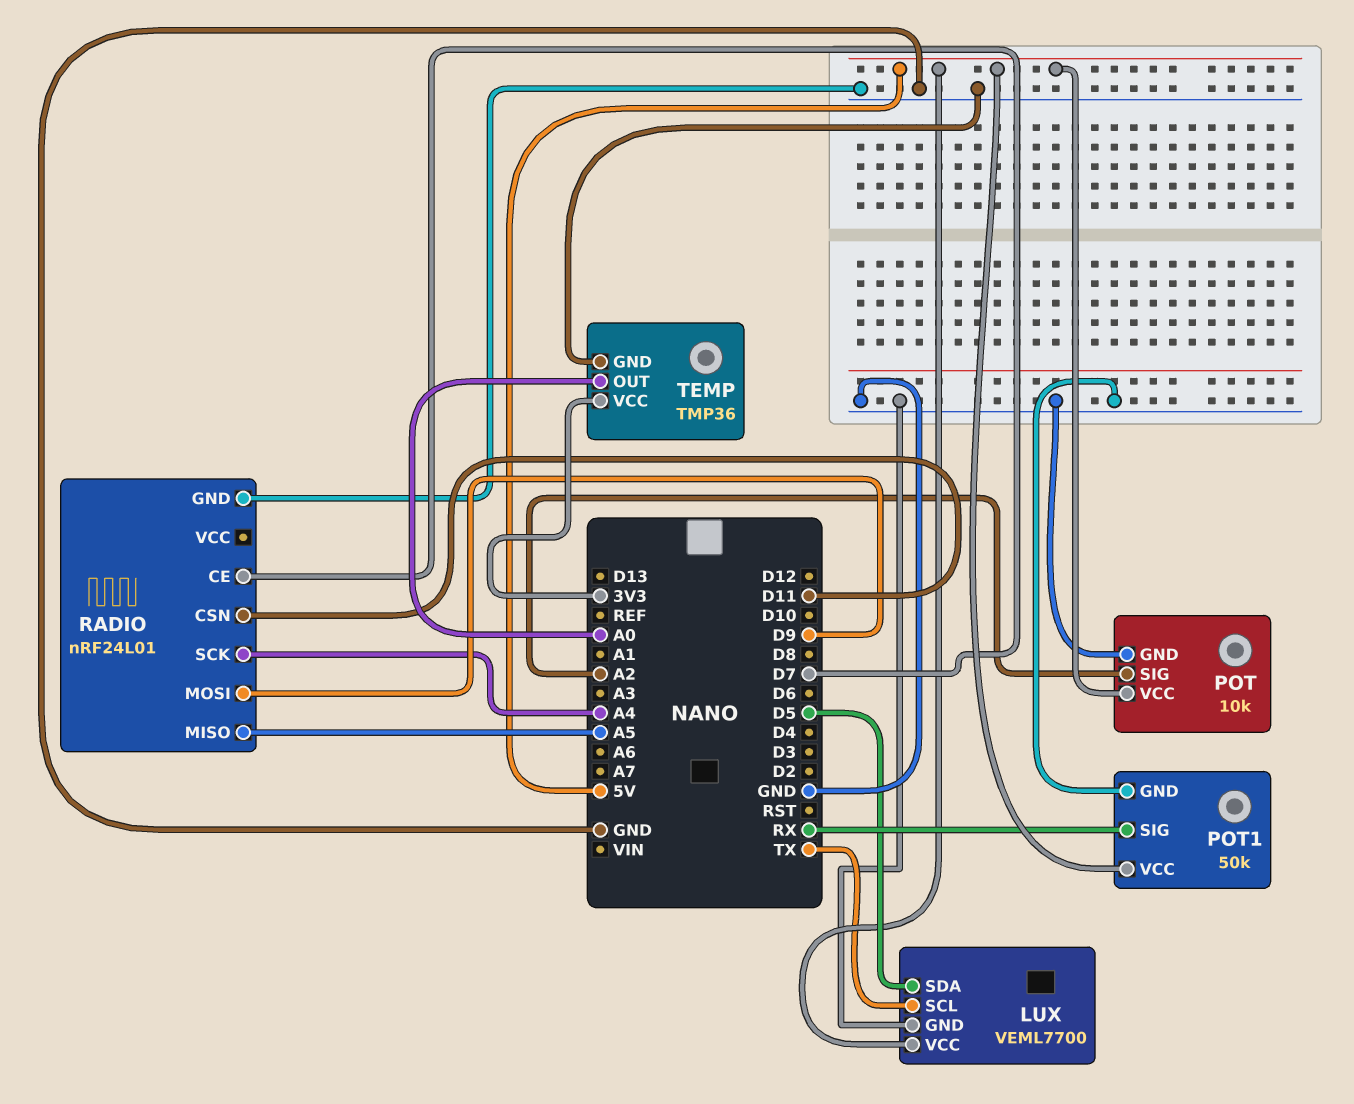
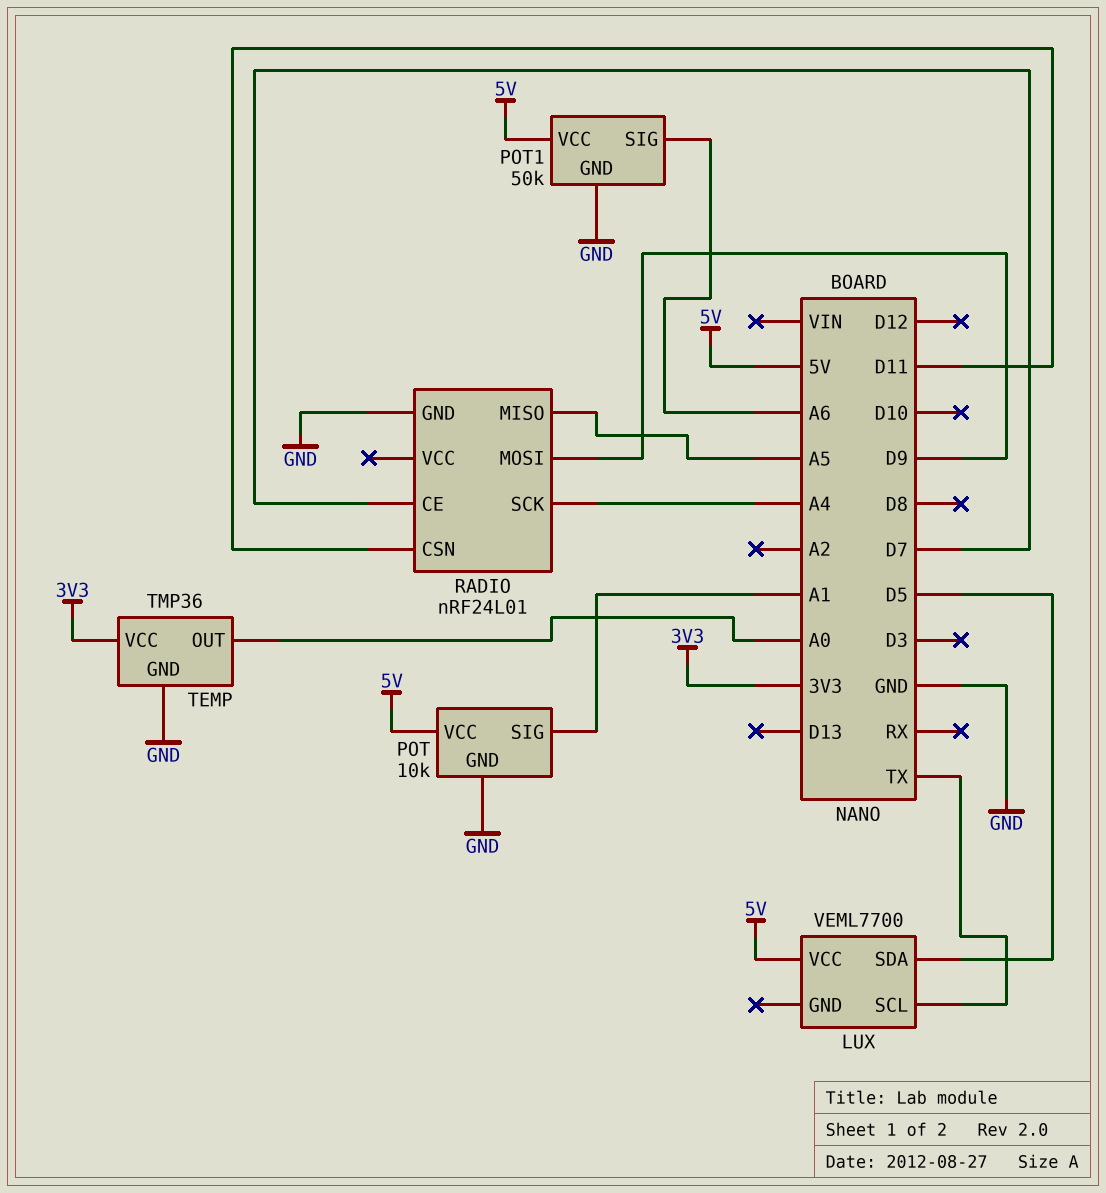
LUX pin GND: GND -> none
POT pin SIG: A2 -> A1
POT1 pin SIG: RX -> A6

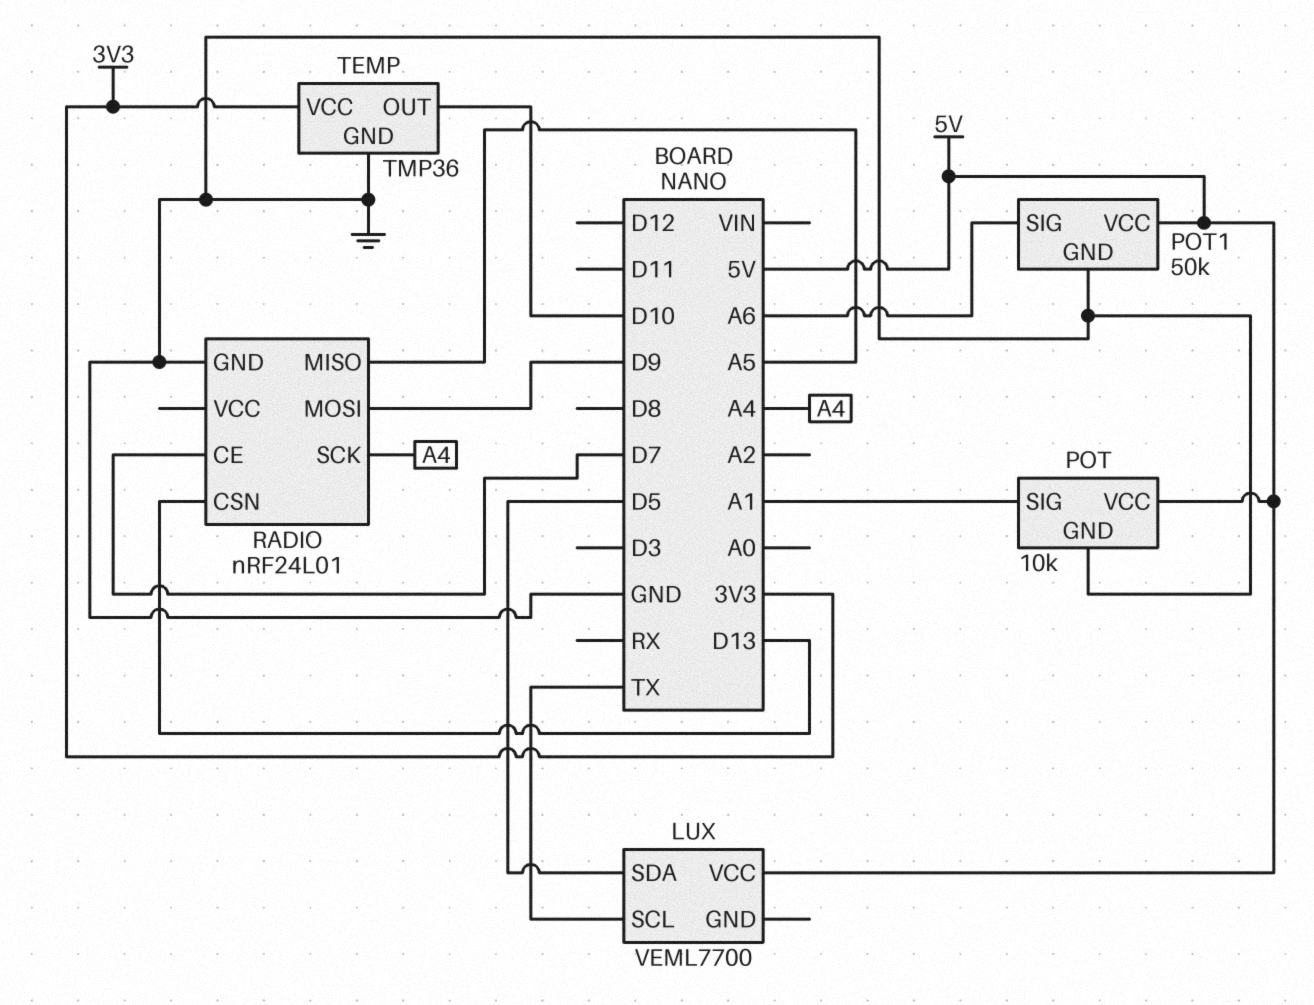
RADIO pin CSN: D11 -> D13
TEMP pin OUT: A0 -> D10

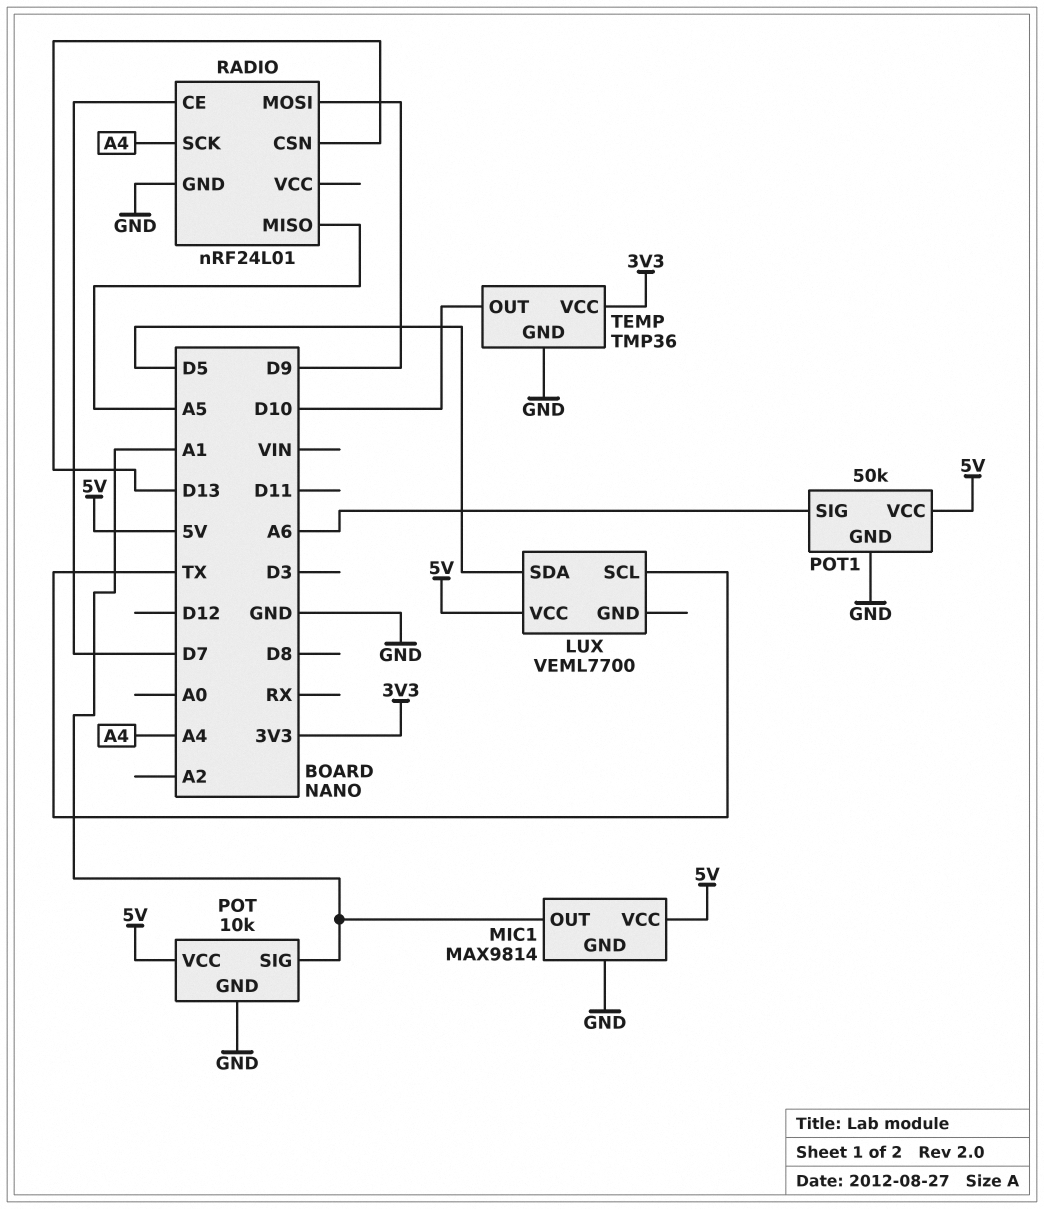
MIC1: none -> MAX9814
MIC1 pin GND: none -> GND
MIC1 pin OUT: none -> A1
MIC1 pin VCC: none -> 5V

